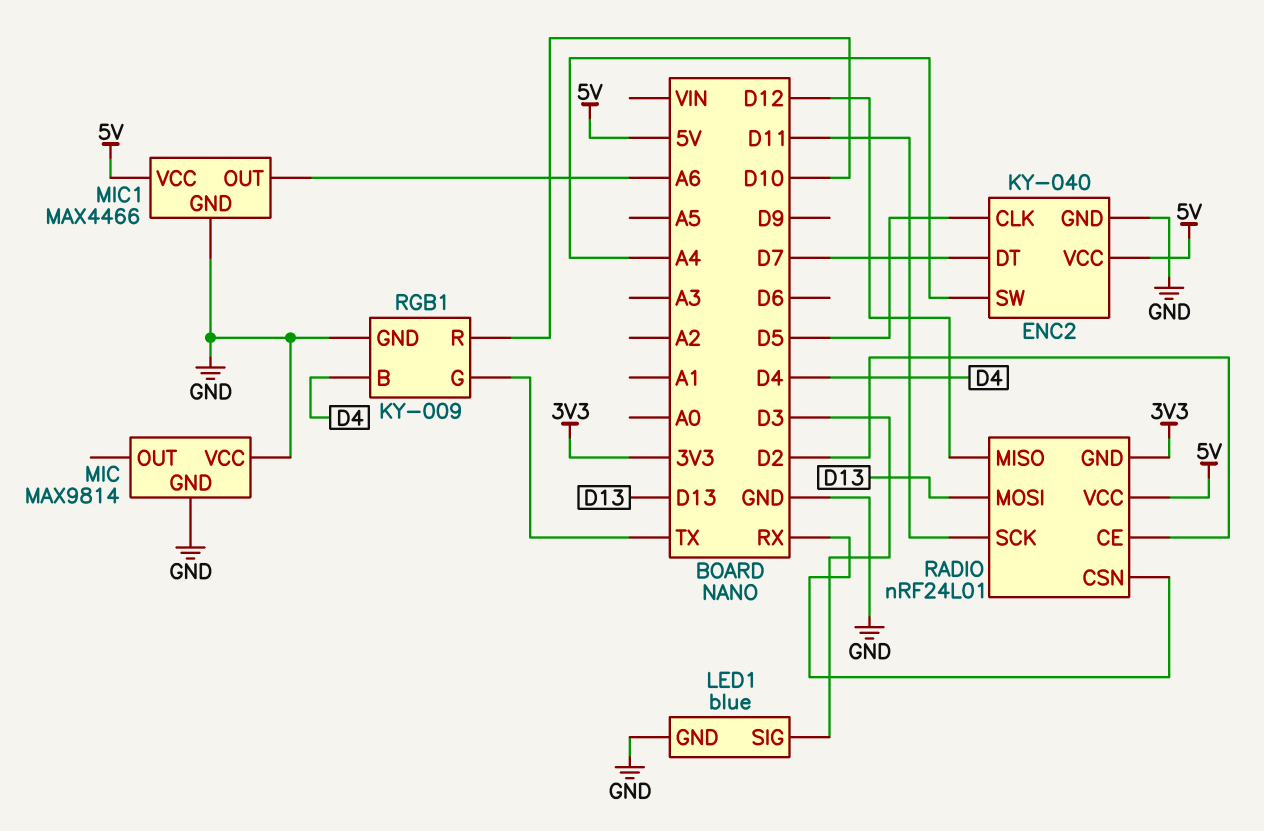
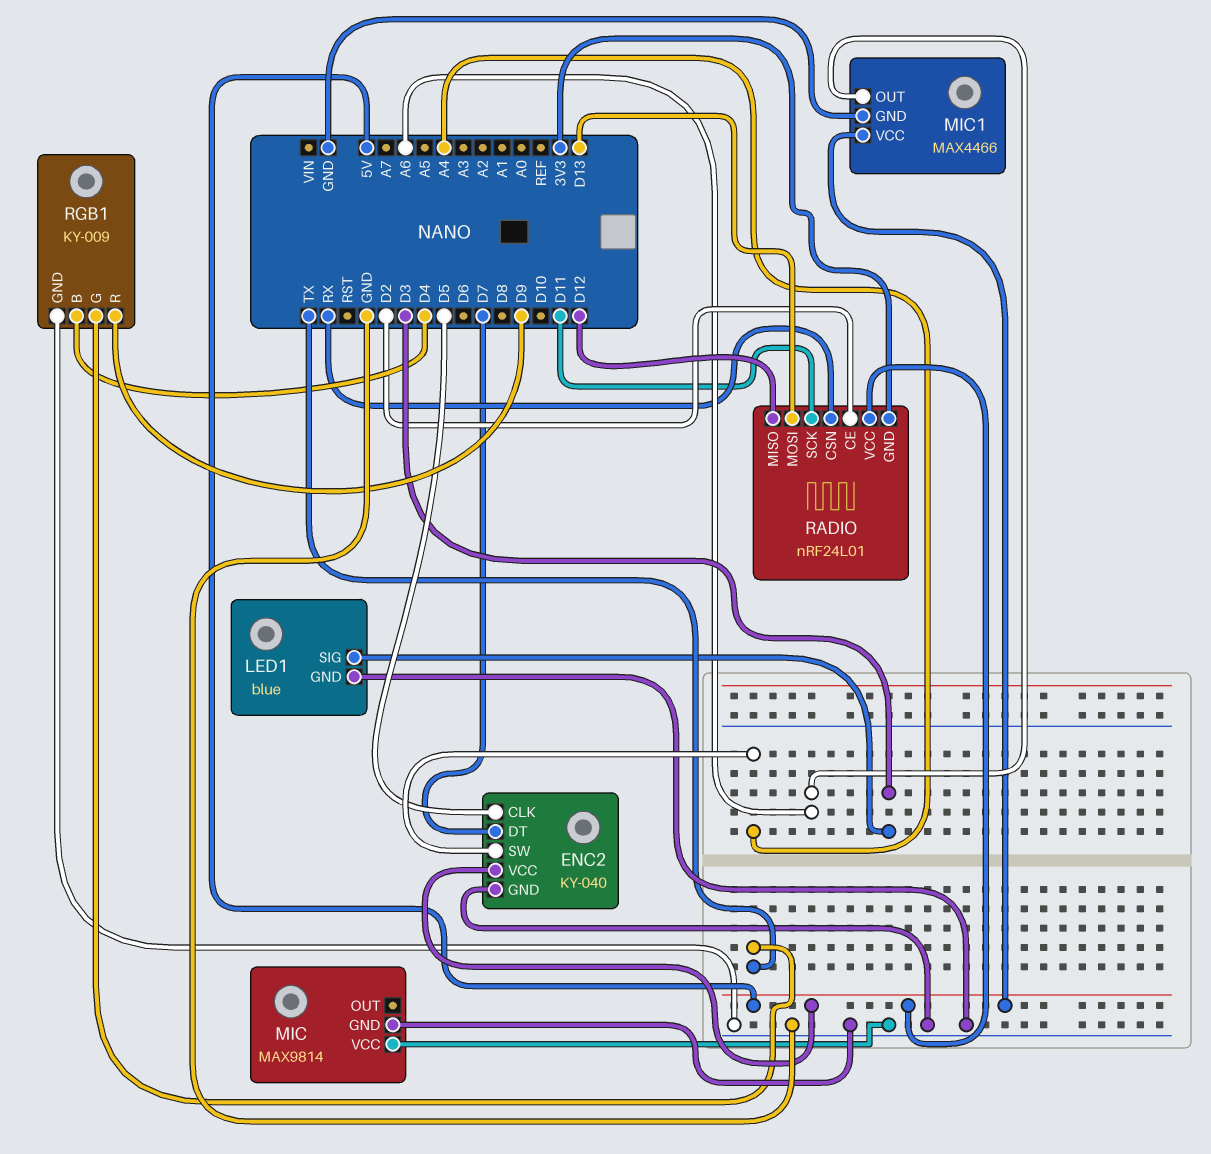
RGB1 pin R: D10 -> D9

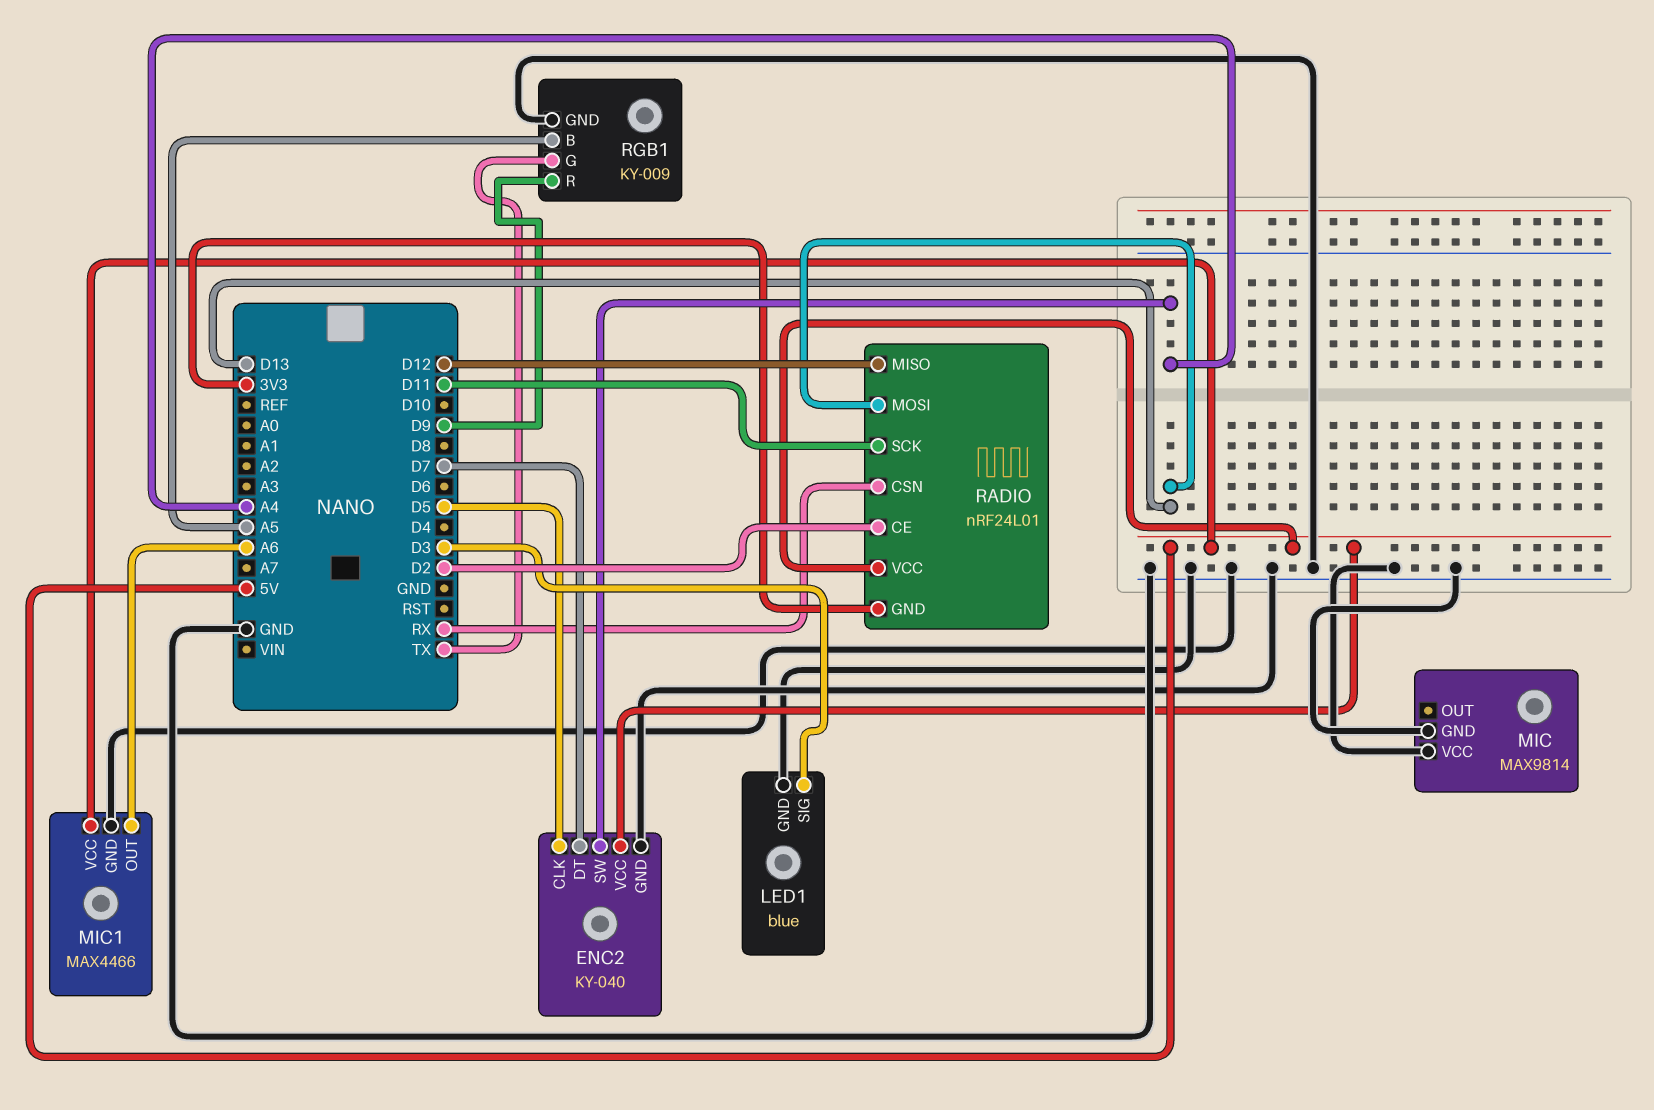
RGB1 pin B: D4 -> A5

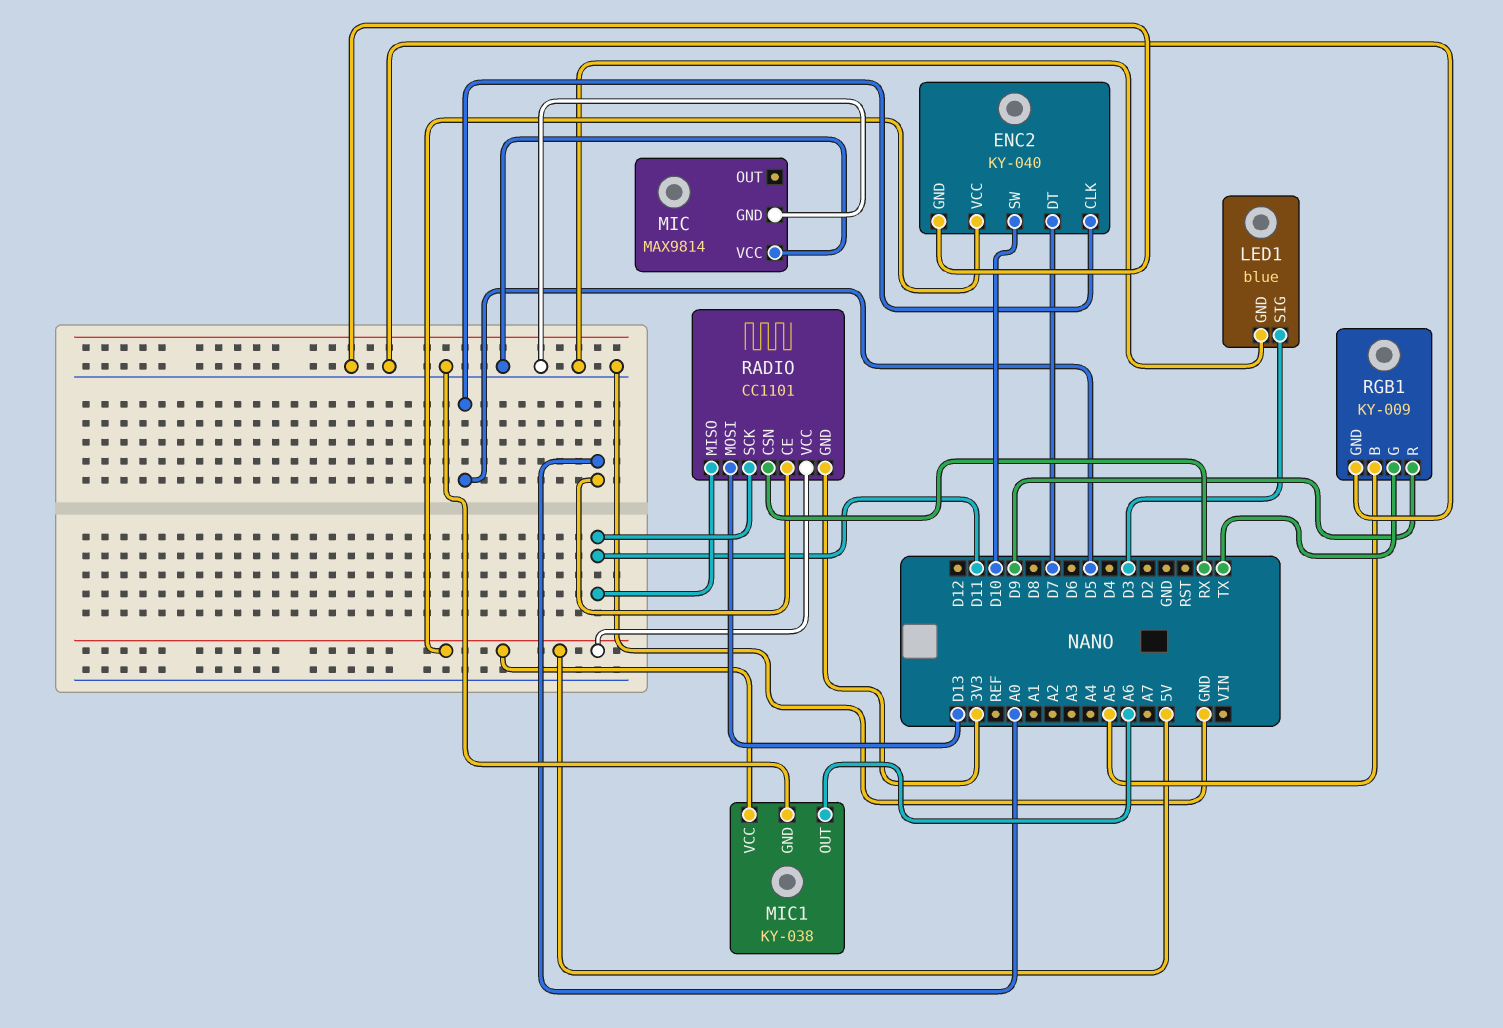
ENC2 pin SW: A4 -> D10
MIC1: MAX4466 -> KY-038
RADIO: nRF24L01 -> CC1101
RADIO pin CE: D2 -> A0
RADIO pin MISO: D12 -> D11

